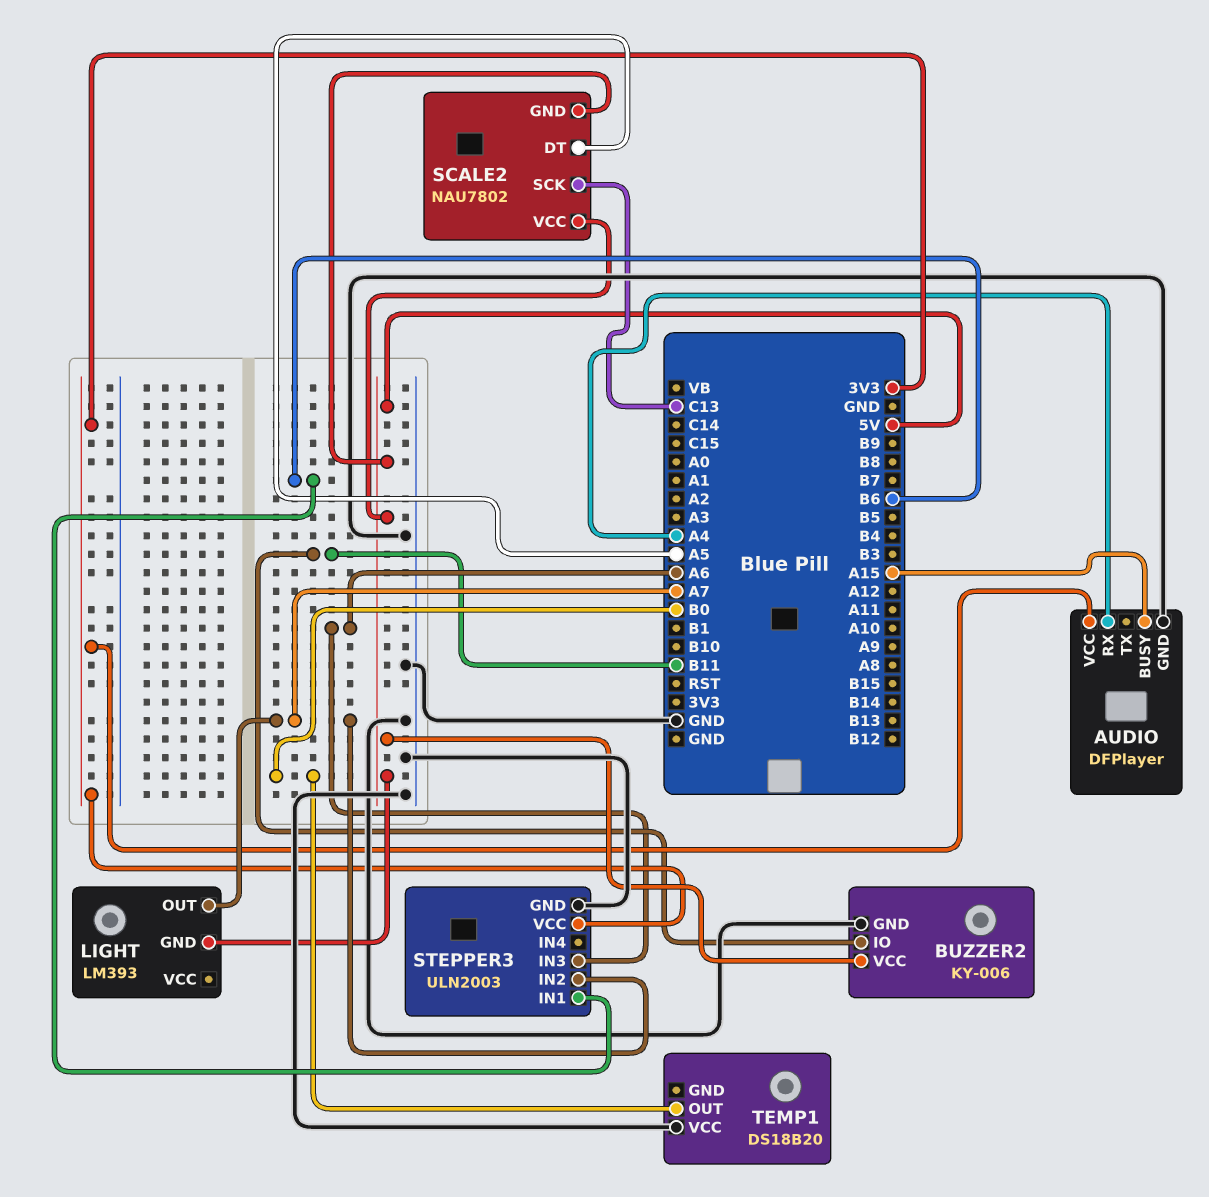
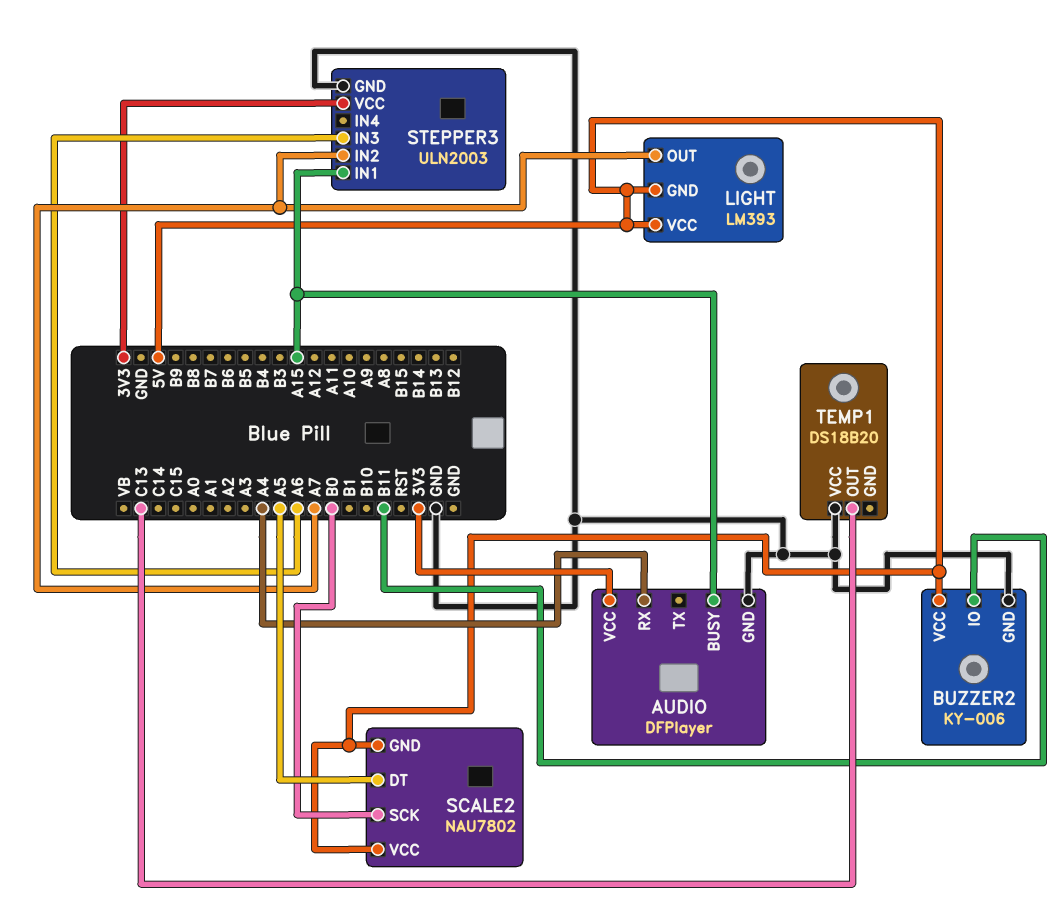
LIGHT pin VCC: none -> 5V
SCALE2 pin SCK: C13 -> B0
STEPPER3 pin IN1: B6 -> A15
TEMP1 pin OUT: B0 -> C13

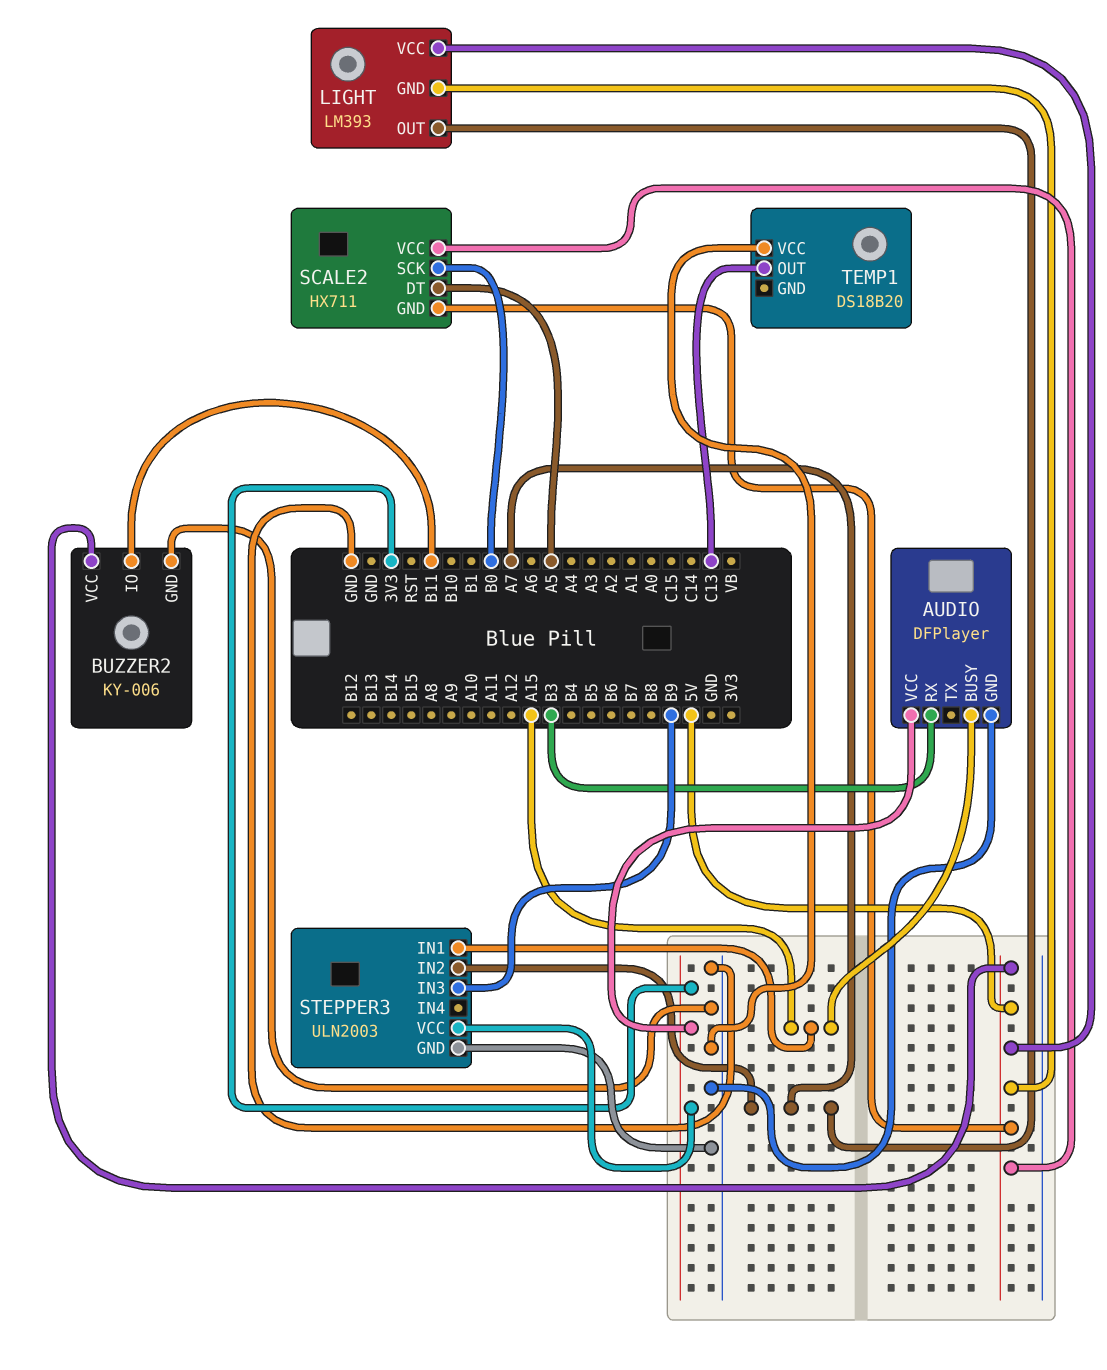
AUDIO pin RX: A4 -> B3
SCALE2: NAU7802 -> HX711
STEPPER3 pin IN3: A6 -> B9

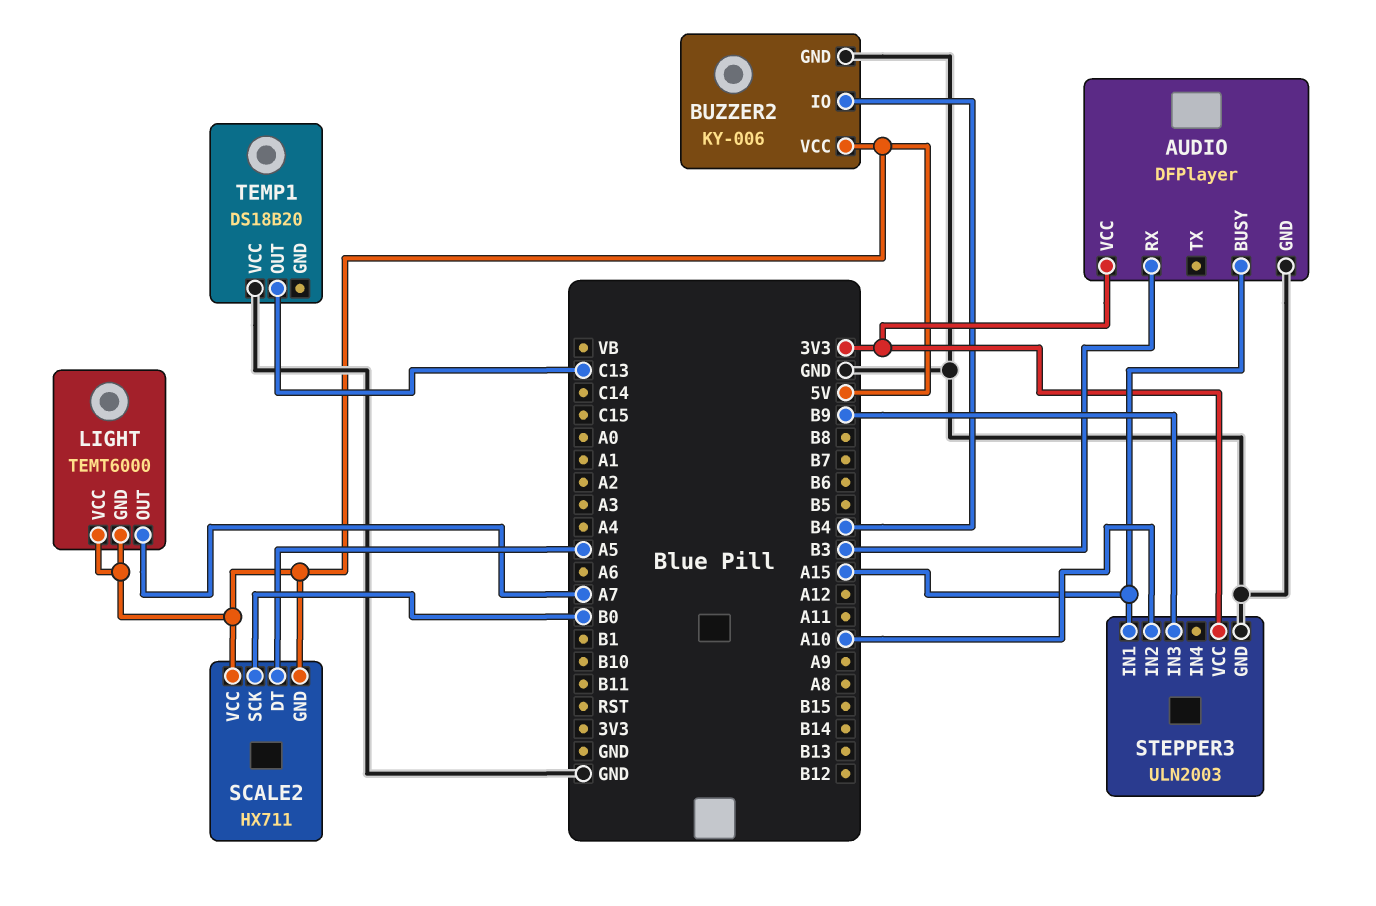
BUZZER2 pin IO: B11 -> B4
LIGHT: LM393 -> TEMT6000
STEPPER3 pin IN2: A7 -> A10

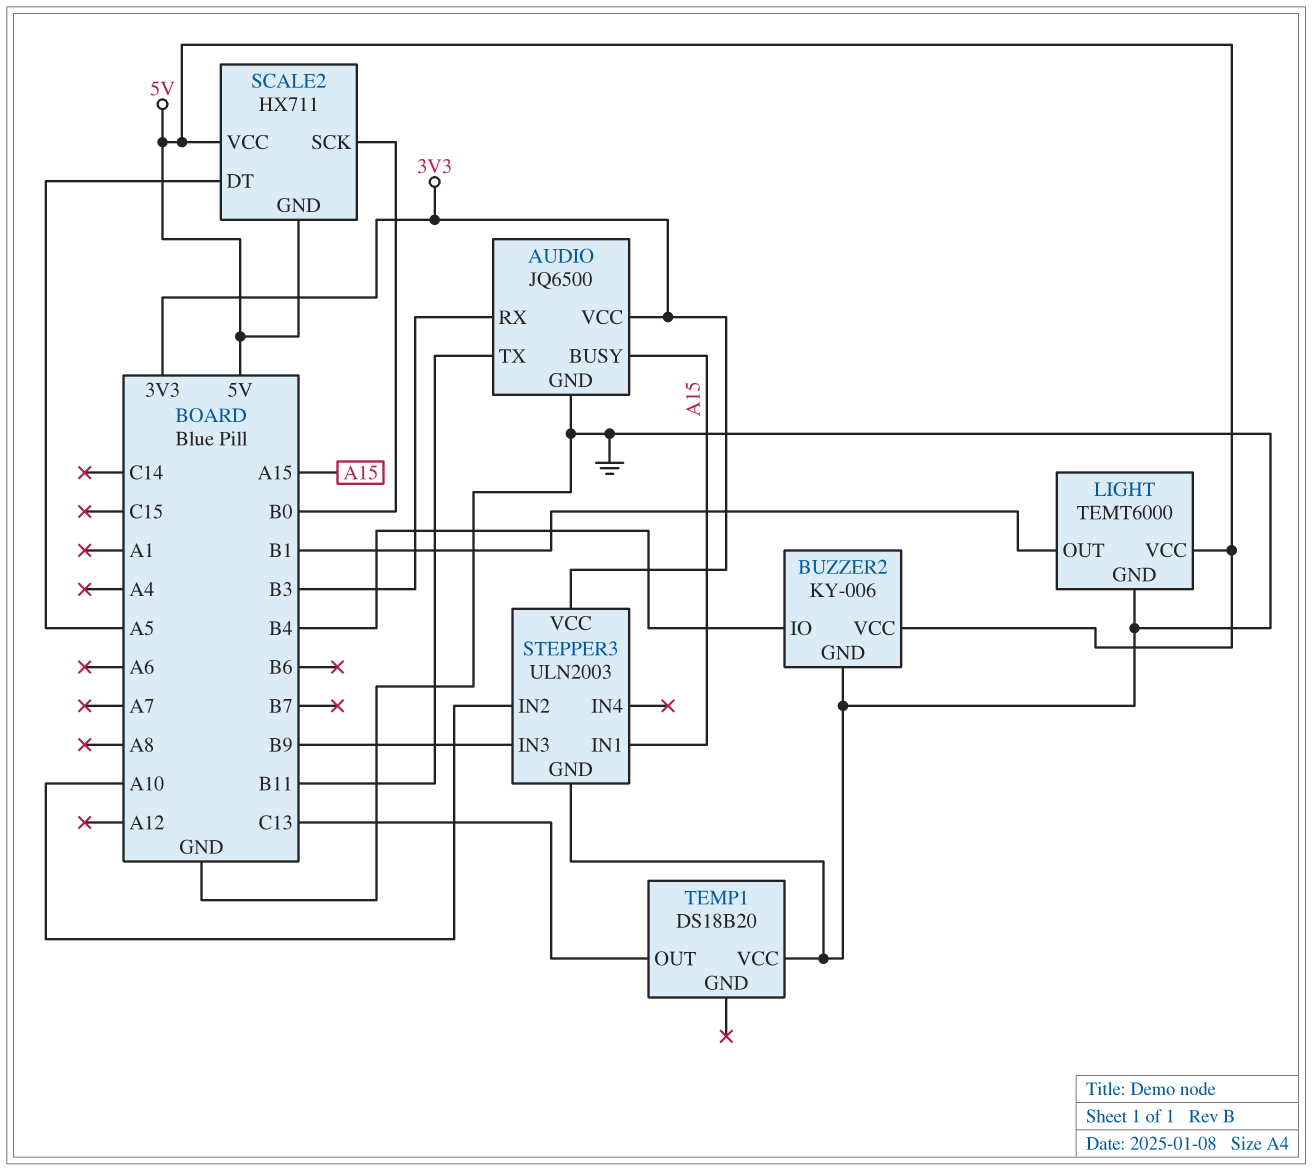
AUDIO: DFPlayer -> JQ6500
AUDIO pin TX: none -> B11
LIGHT pin GND: 5V -> GND
LIGHT pin OUT: A7 -> B1

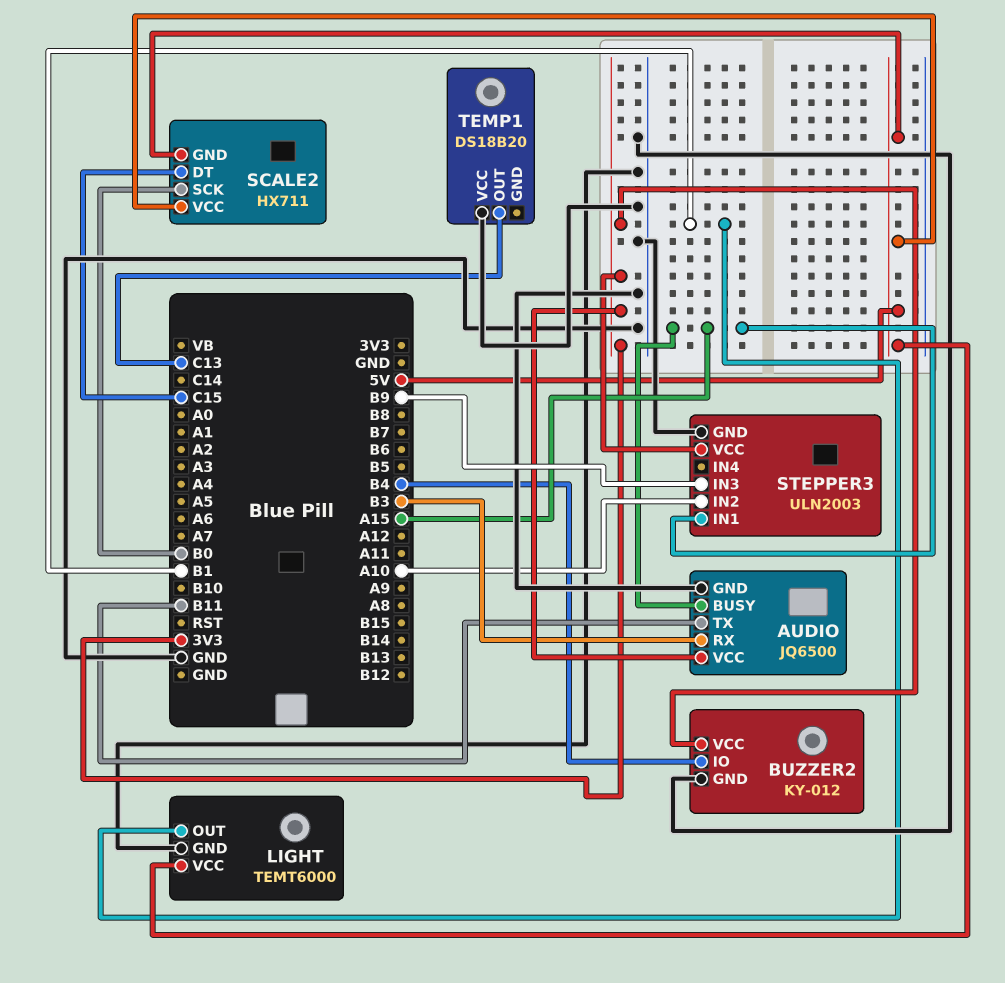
BUZZER2: KY-006 -> KY-012
BUZZER2 pin VCC: 5V -> 3V3
SCALE2 pin DT: A5 -> C15

